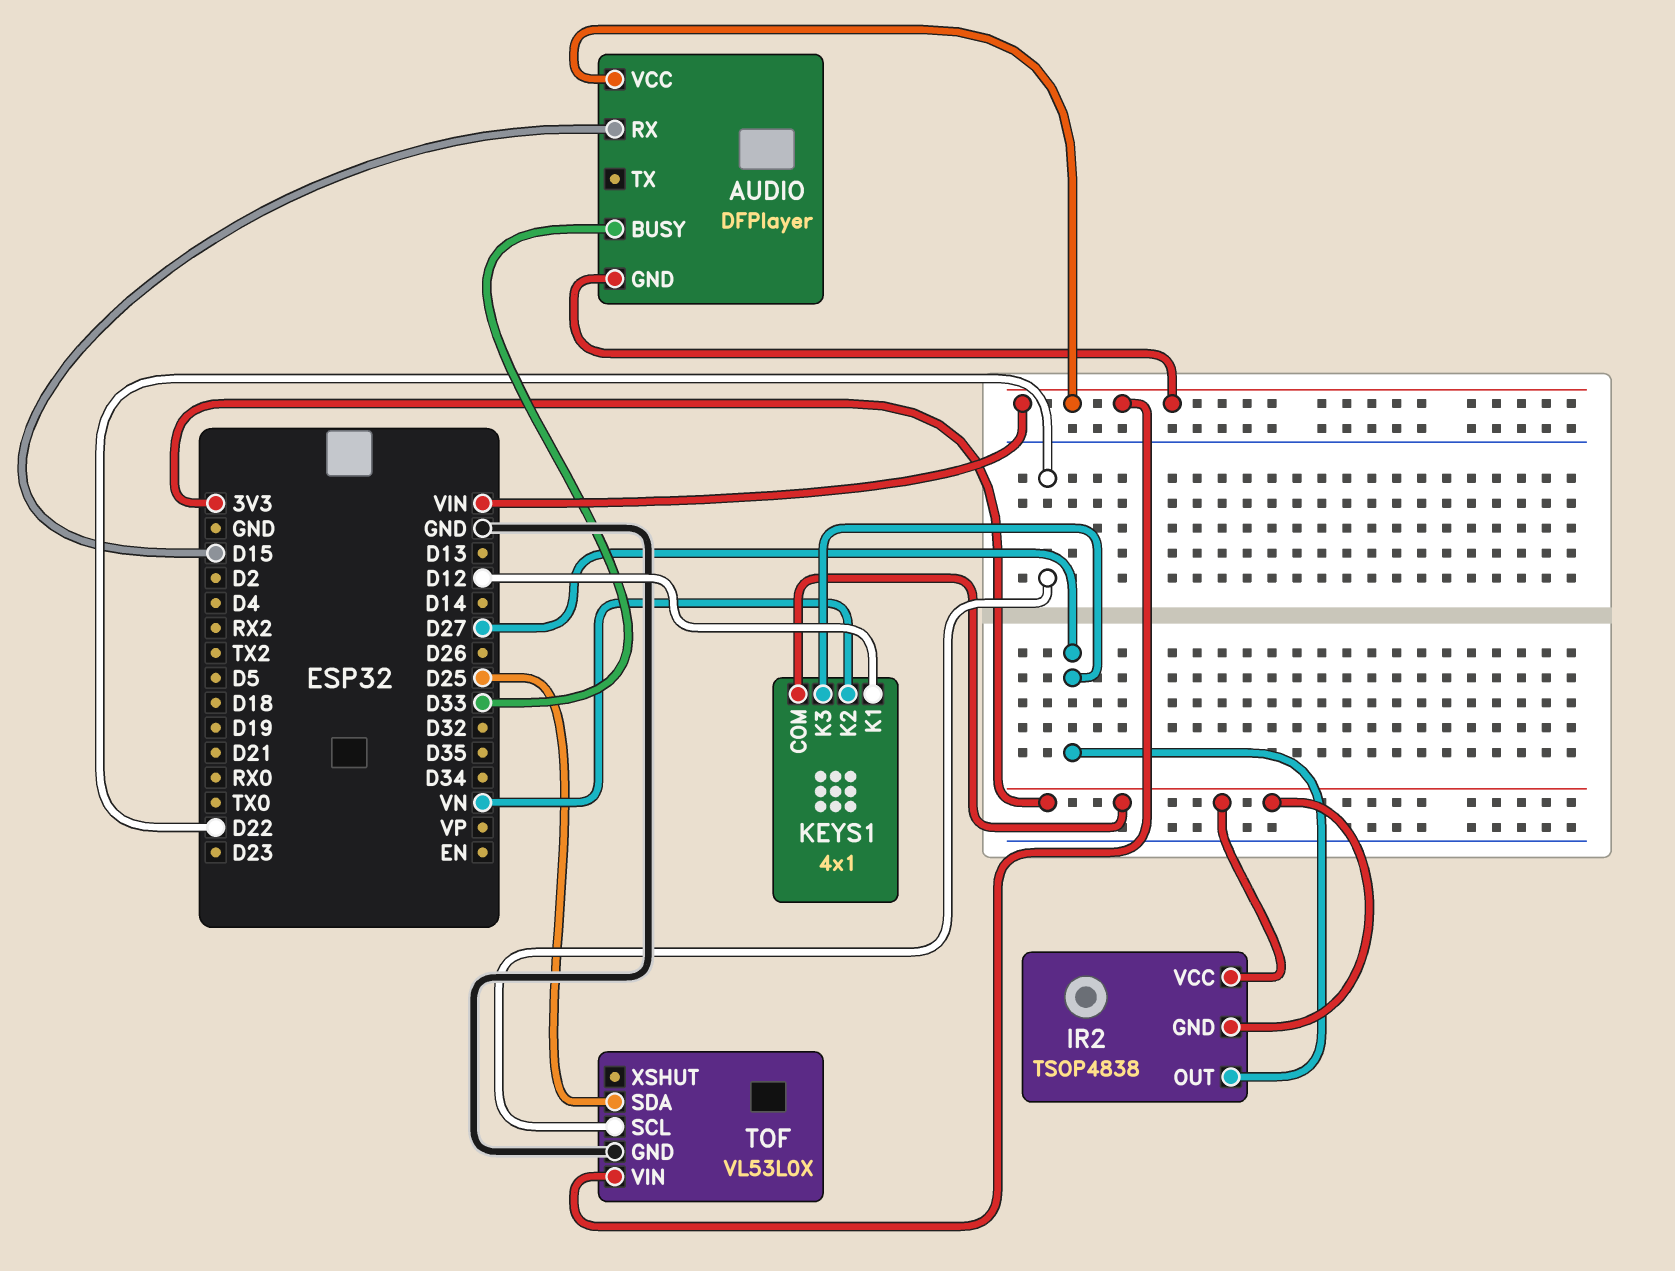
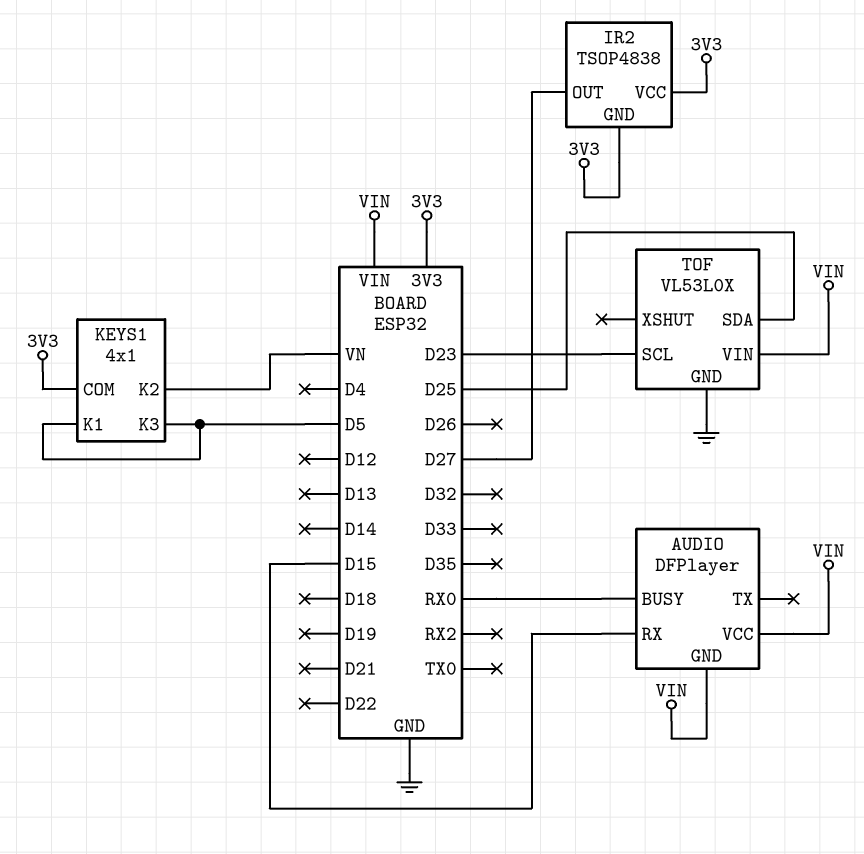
AUDIO pin BUSY: D33 -> RX0
KEYS1 pin K1: D12 -> D5
KEYS1 pin K3: D27 -> D5
TOF pin SCL: D22 -> D23

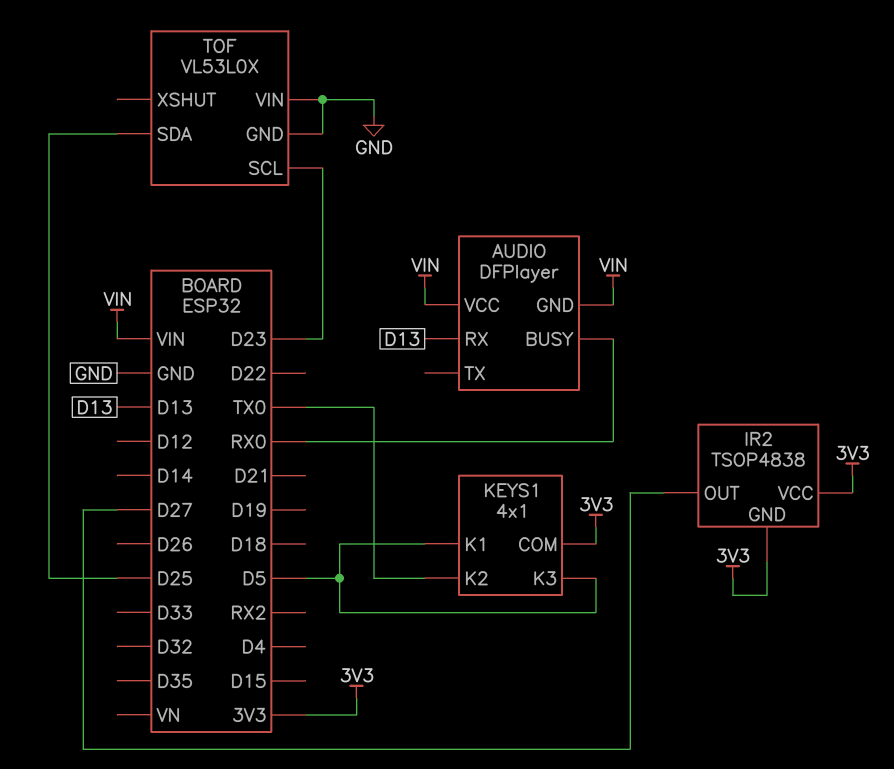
AUDIO pin RX: D15 -> D13
KEYS1 pin K2: VN -> TX0
TOF pin VIN: VIN -> GND

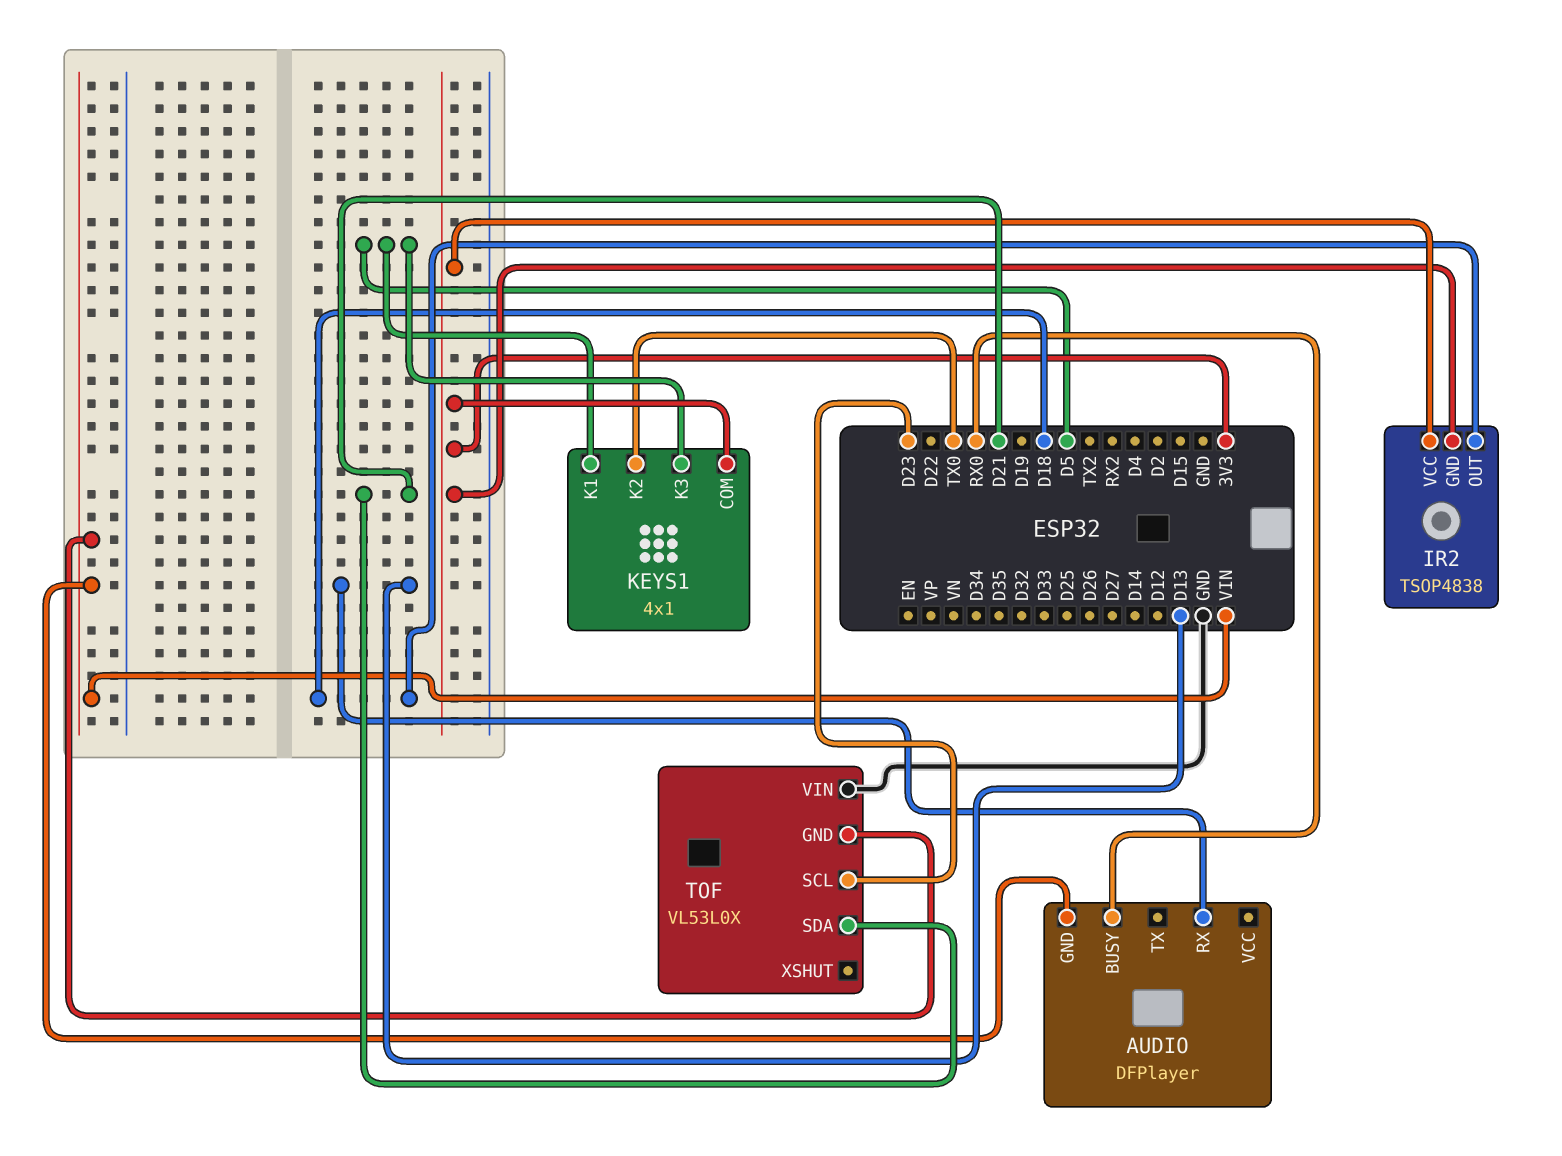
AUDIO pin VCC: VIN -> none
IR2 pin OUT: D27 -> D18
TOF pin GND: GND -> VIN
TOF pin SDA: D25 -> D21

